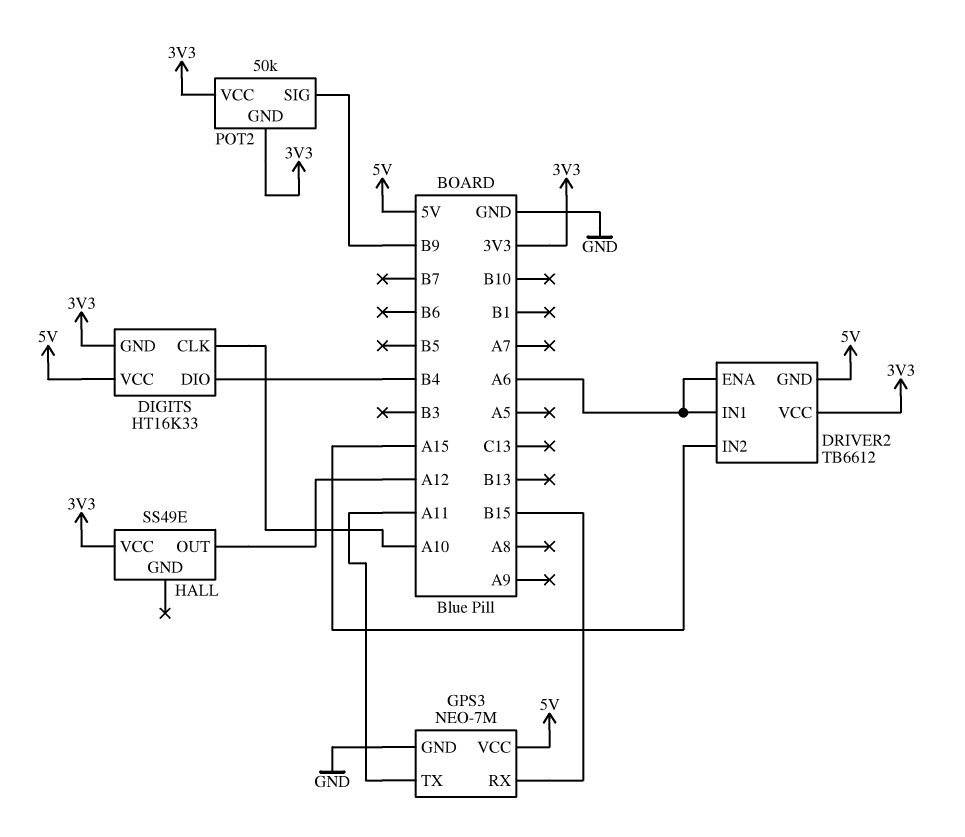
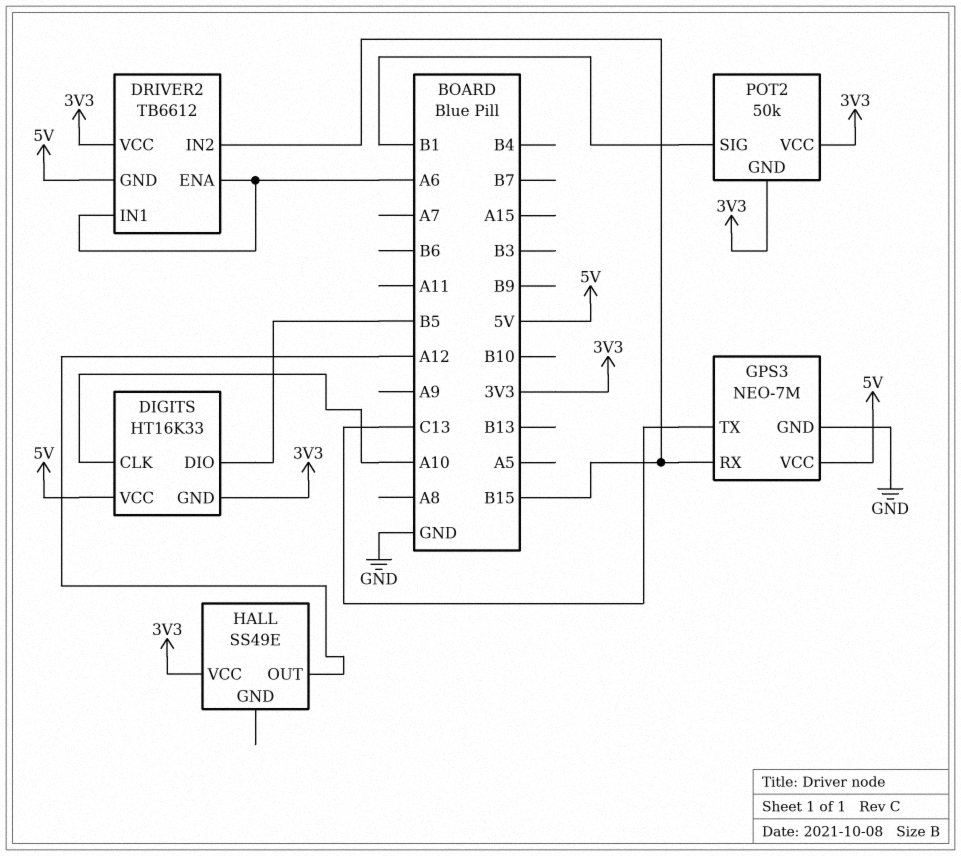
DIGITS pin DIO: B4 -> B5
DRIVER2 pin IN2: A15 -> B15
GPS3 pin TX: A11 -> C13
POT2 pin SIG: B9 -> B1

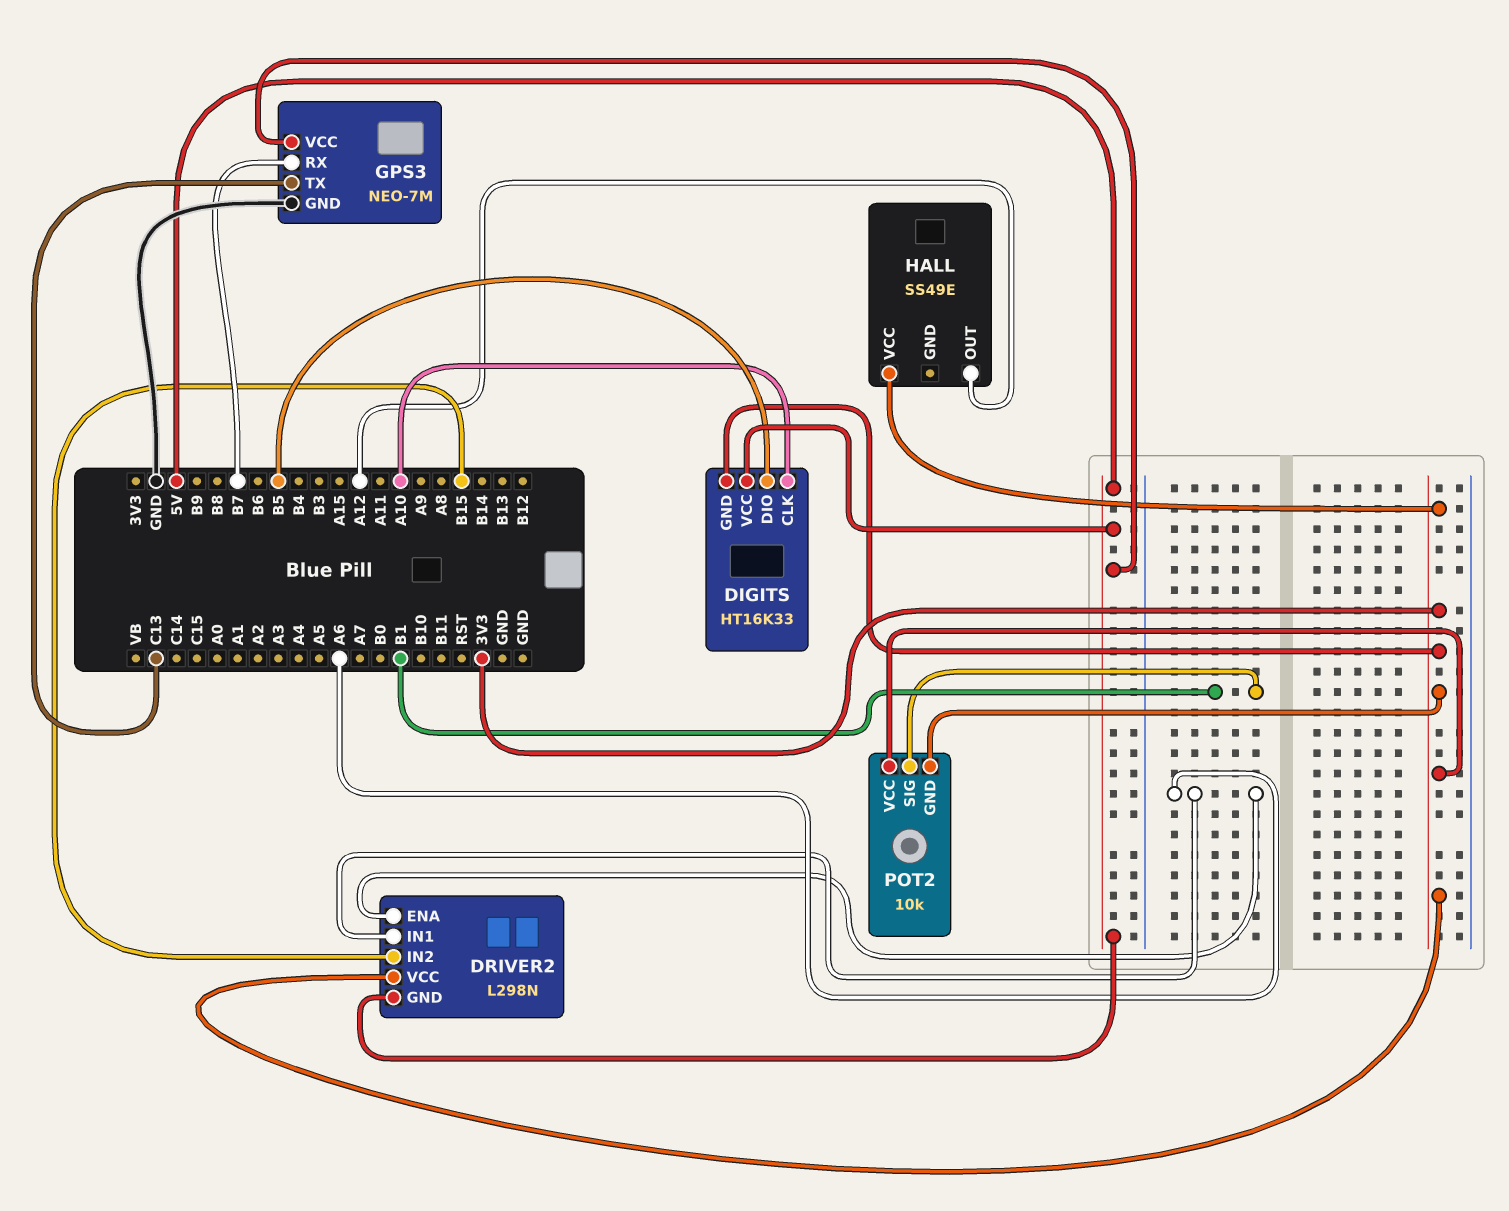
DRIVER2: TB6612 -> L298N
GPS3 pin RX: B15 -> B7
POT2: 50k -> 10k

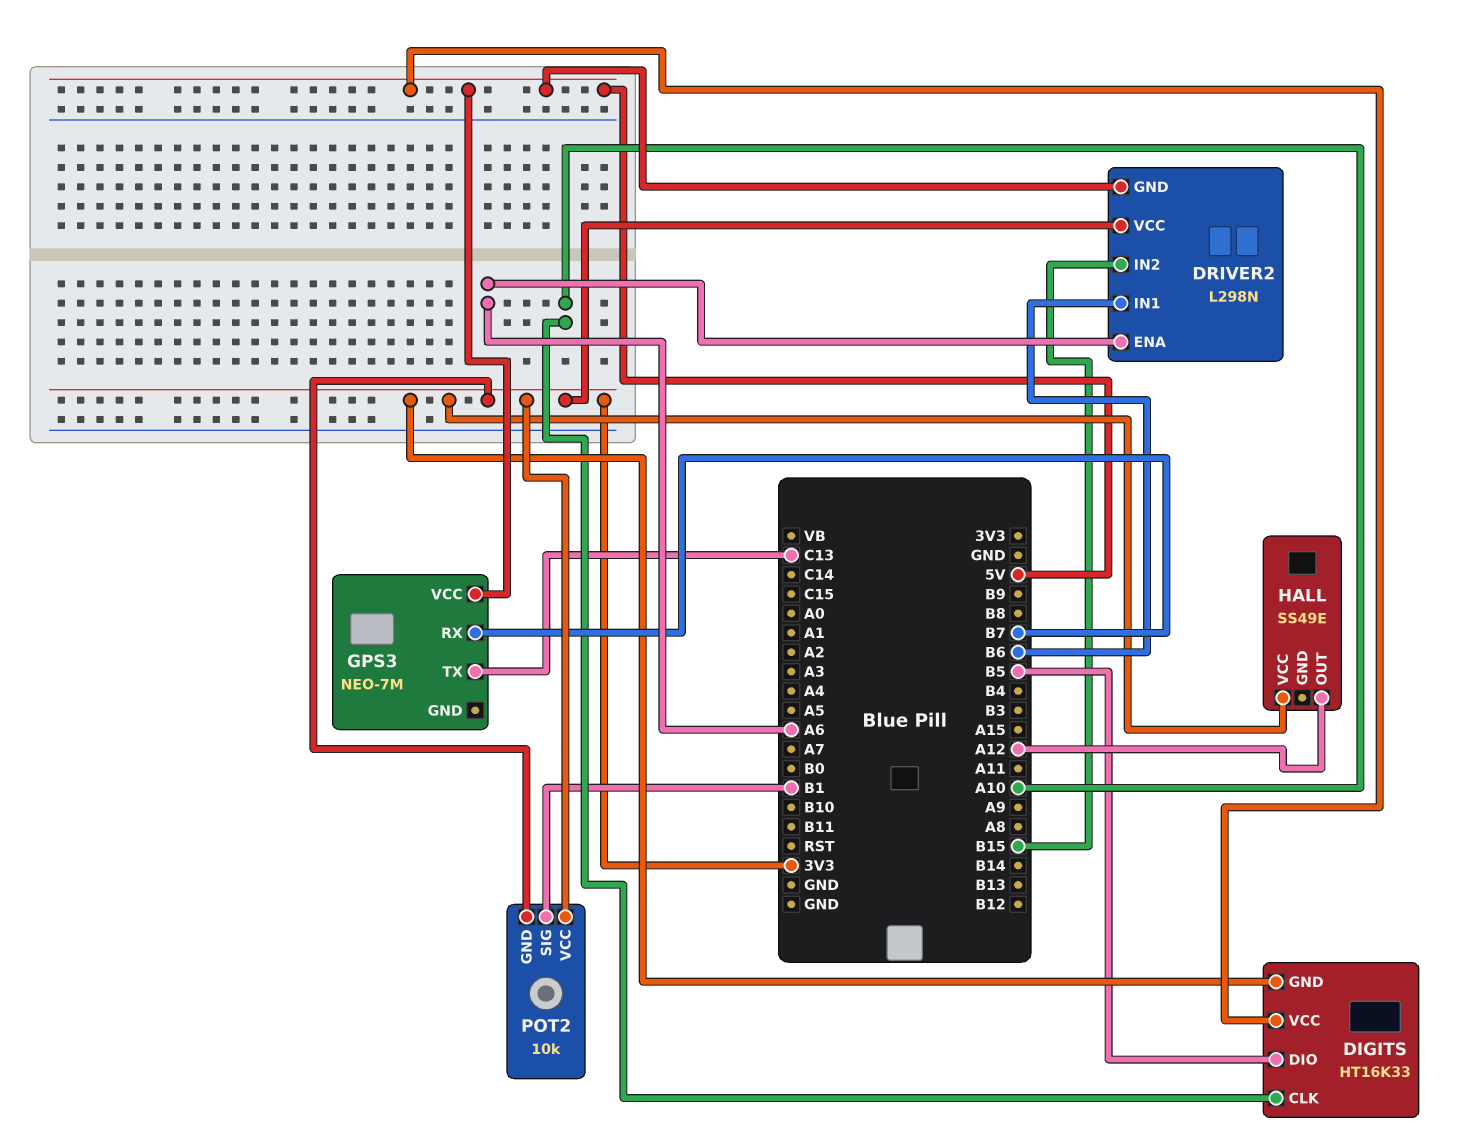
DRIVER2 pin IN1: A6 -> B6
GPS3 pin GND: GND -> none

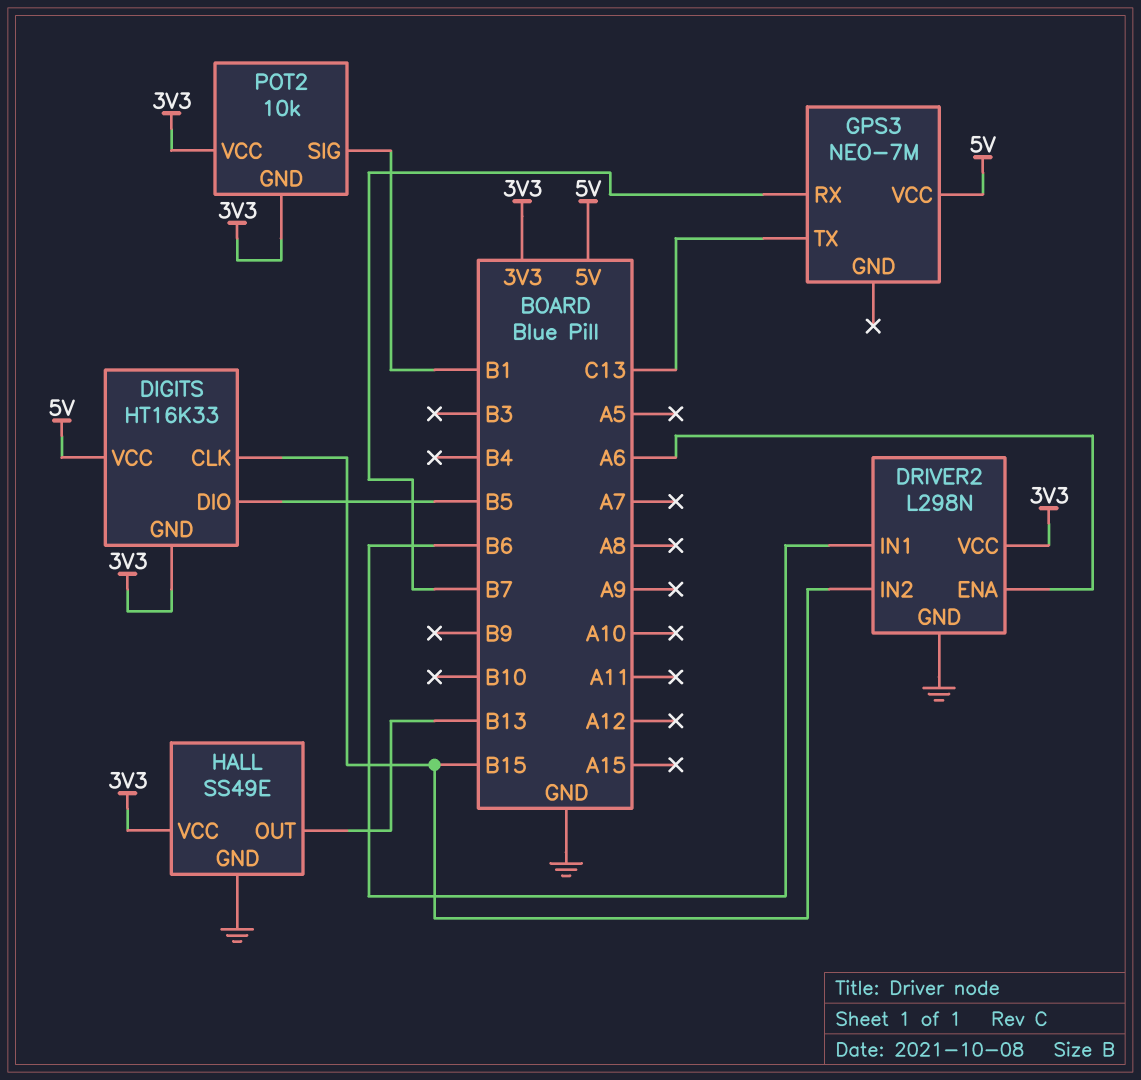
DIGITS pin CLK: A10 -> B15
DRIVER2 pin GND: 5V -> GND
HALL pin GND: none -> GND
HALL pin OUT: A12 -> B13

